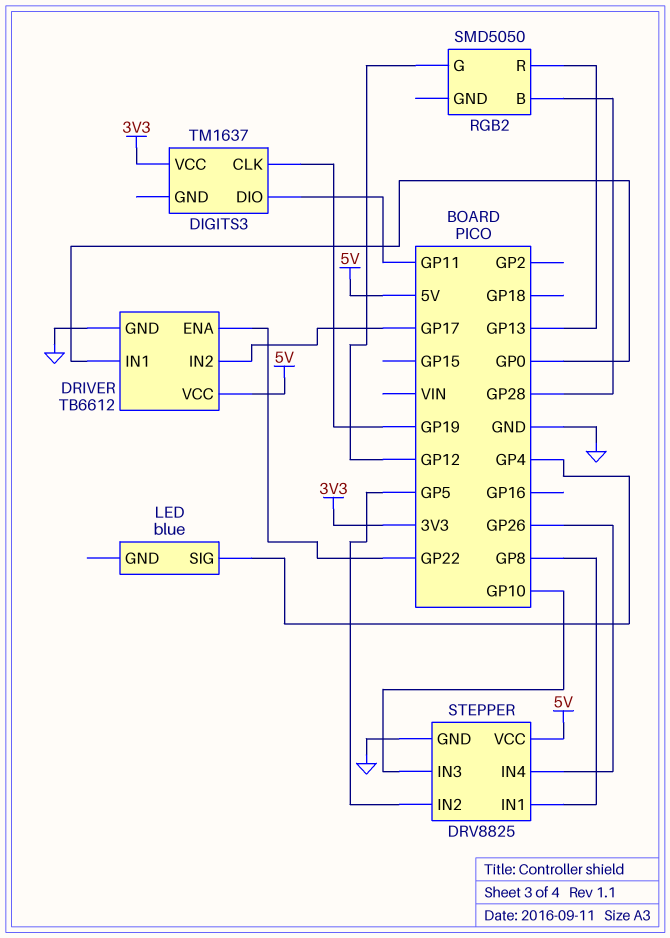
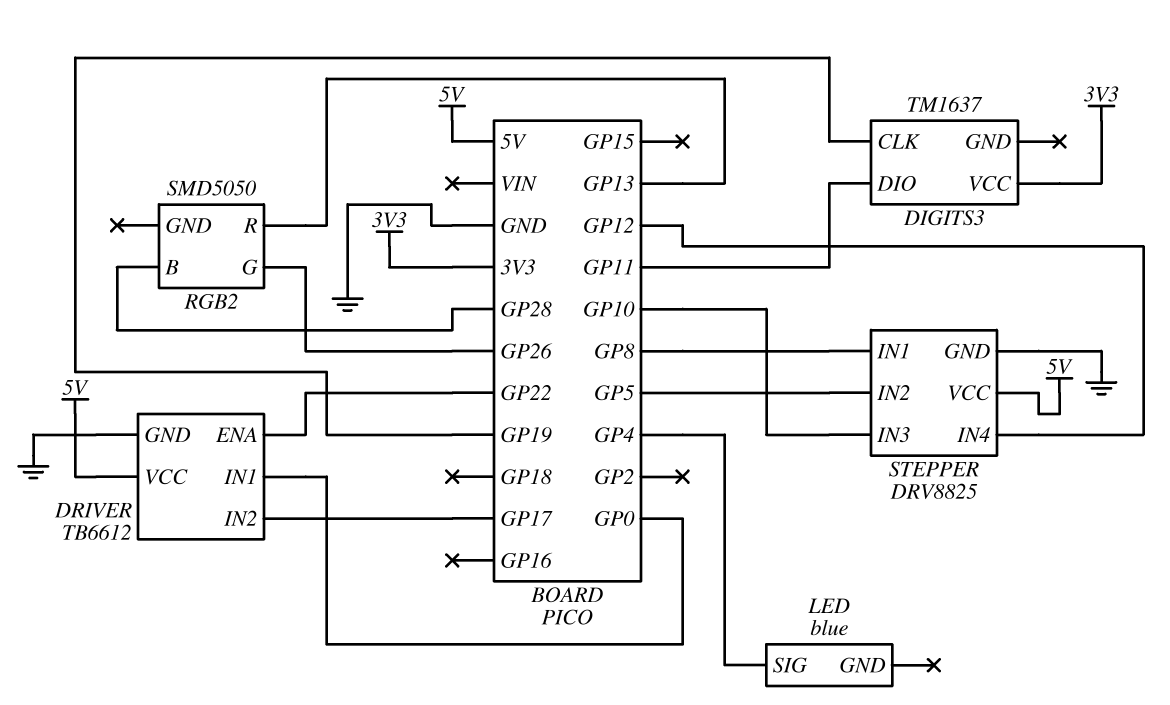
RGB2 pin G: GP12 -> GP26
STEPPER pin IN4: GP26 -> GP12

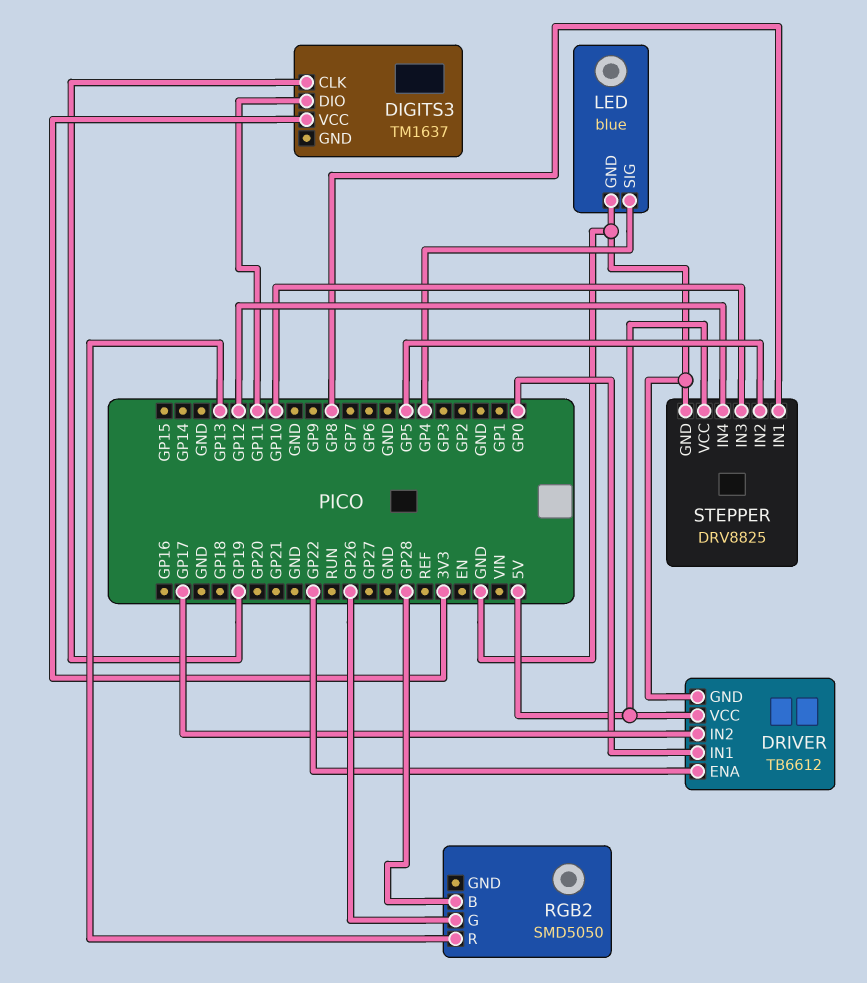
LED pin GND: none -> GND

